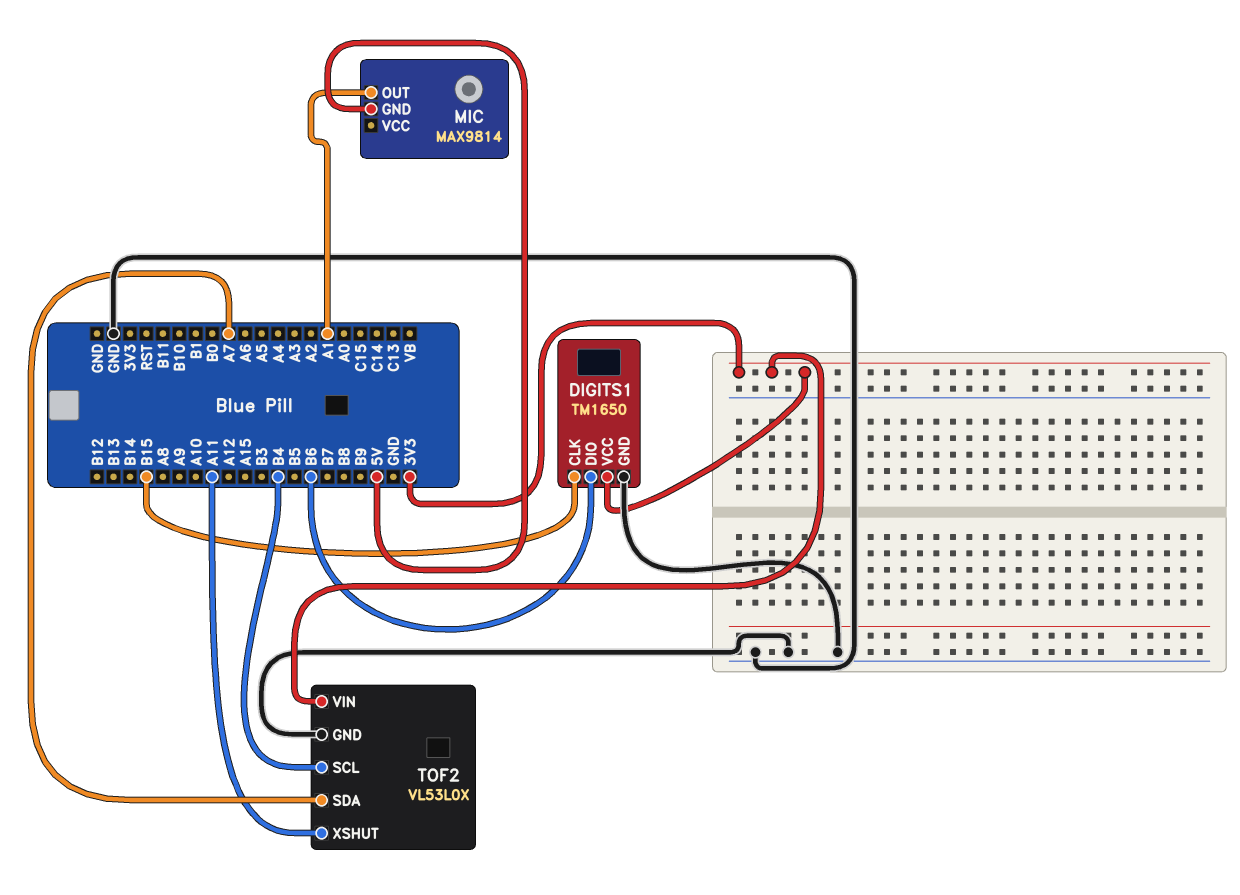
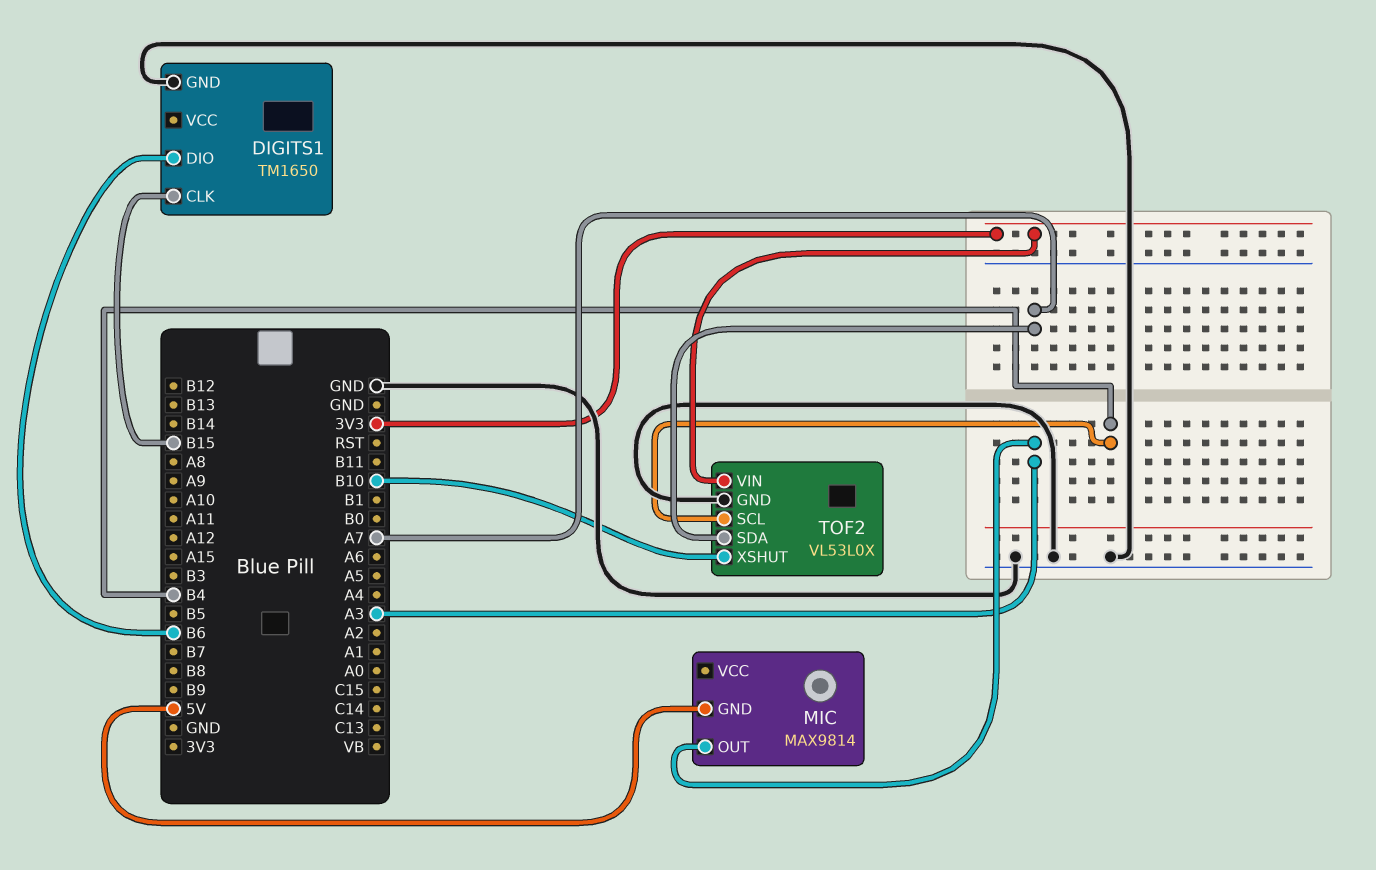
DIGITS1 pin VCC: 3V3 -> none
MIC pin OUT: A1 -> A3
TOF2 pin XSHUT: A11 -> B10

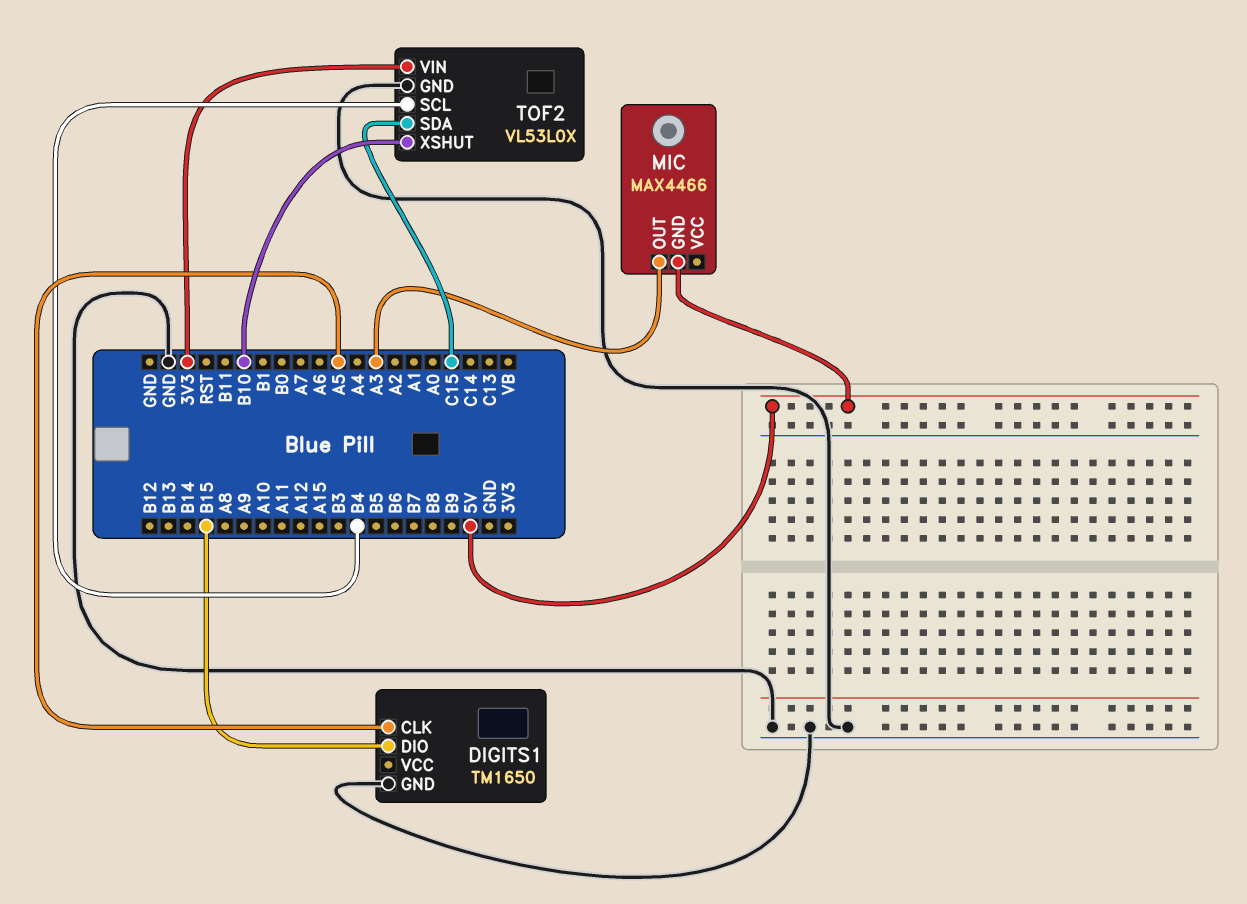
DIGITS1 pin CLK: B15 -> A5
DIGITS1 pin DIO: B6 -> B15
MIC: MAX9814 -> MAX4466
TOF2 pin SDA: A7 -> C15

